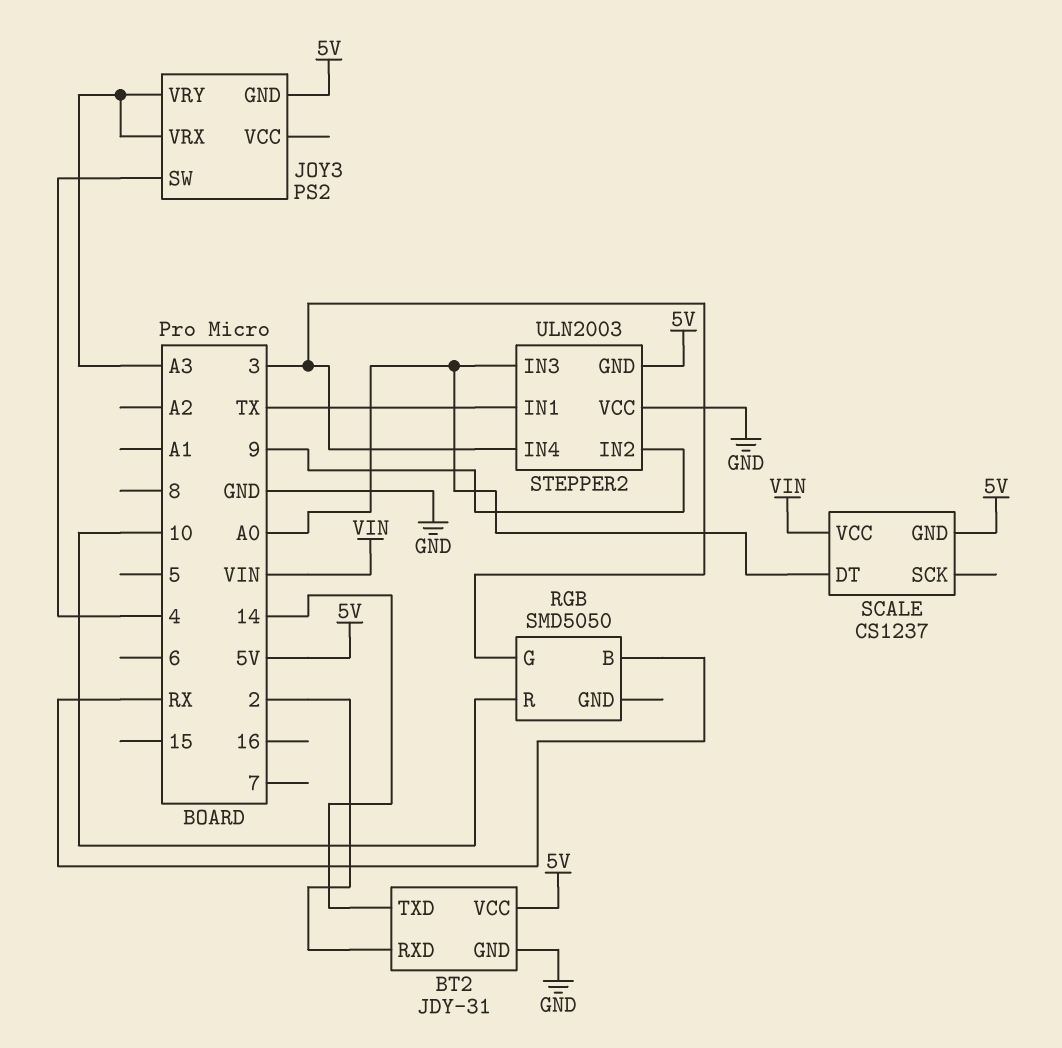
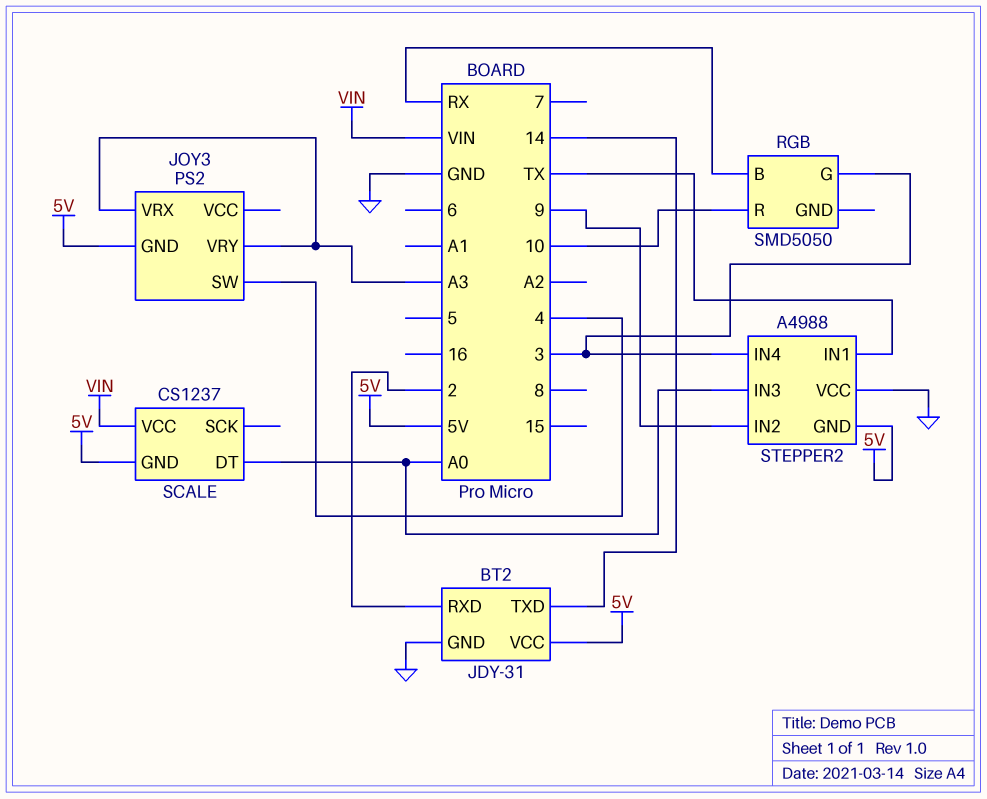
STEPPER2: ULN2003 -> A4988

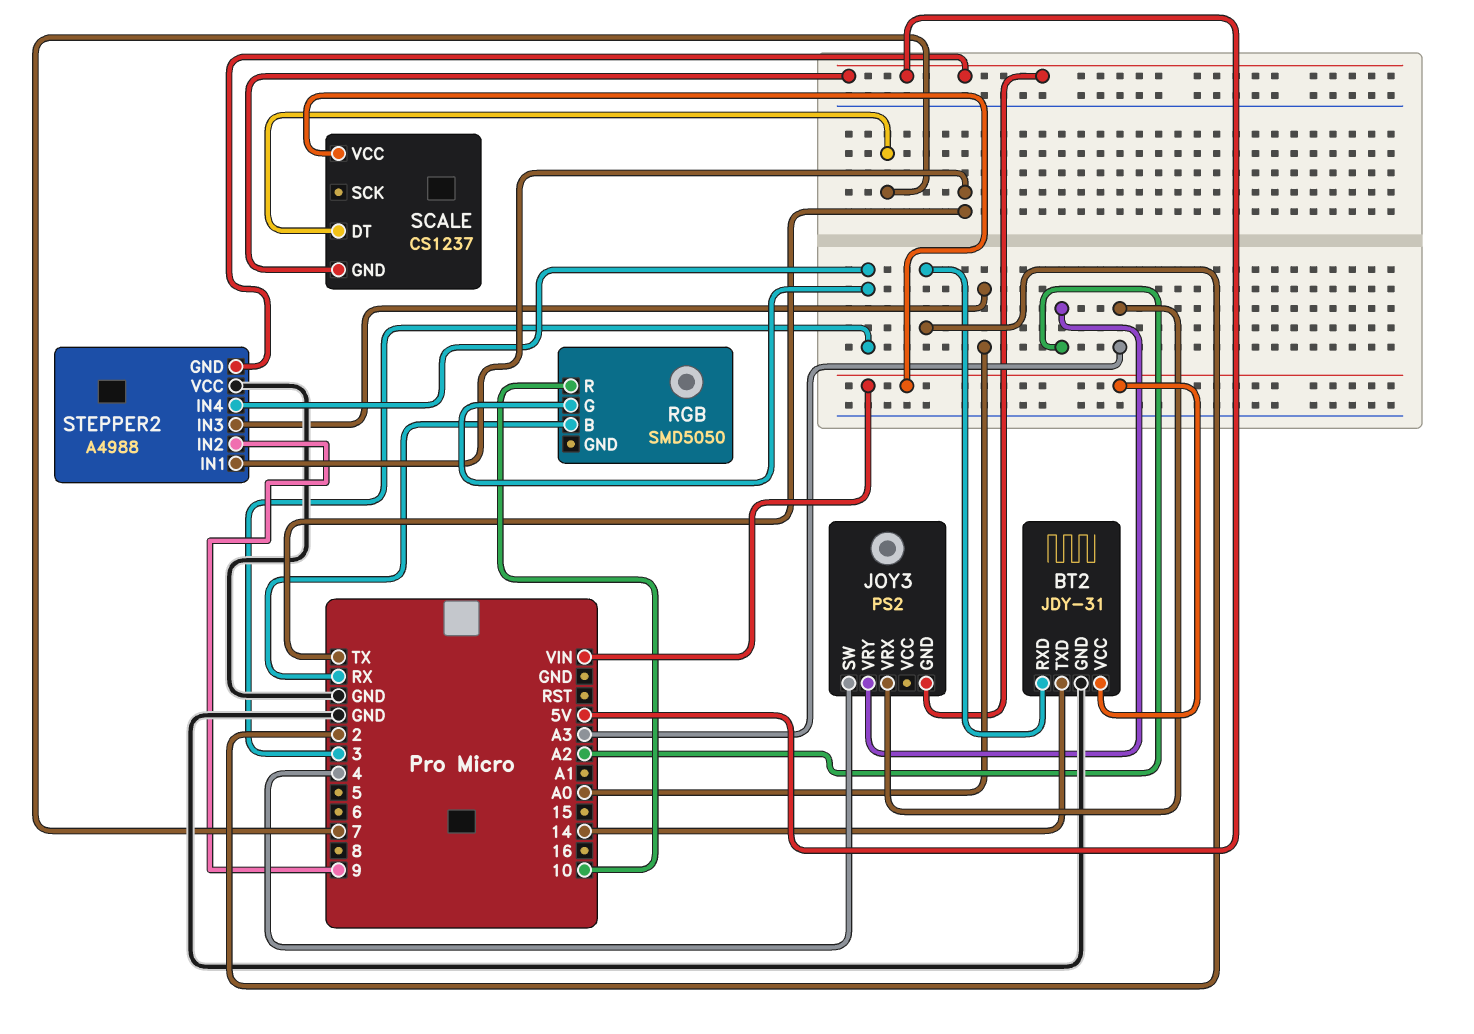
BT2 pin VCC: 5V -> VIN
JOY3 pin VRY: A3 -> A2
SCALE pin DT: A0 -> 7

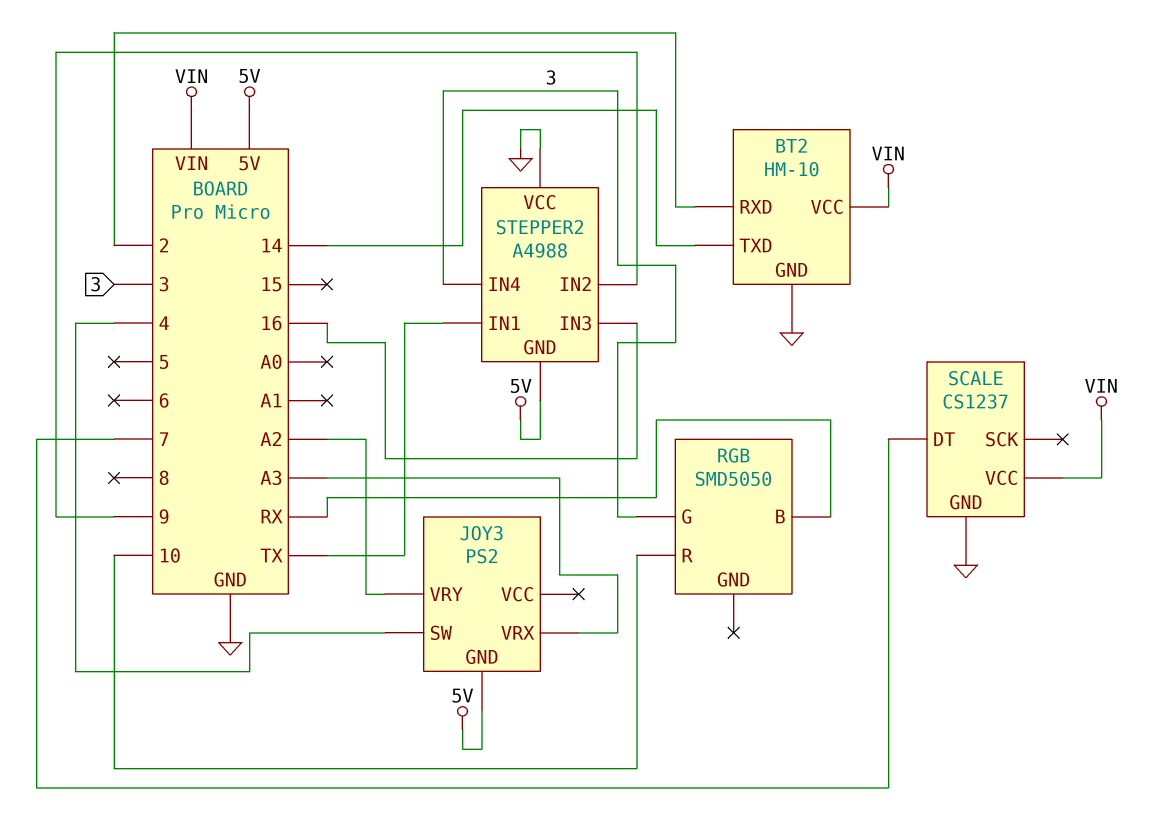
BT2: JDY-31 -> HM-10
SCALE pin GND: 5V -> GND
STEPPER2 pin IN3: A0 -> 16

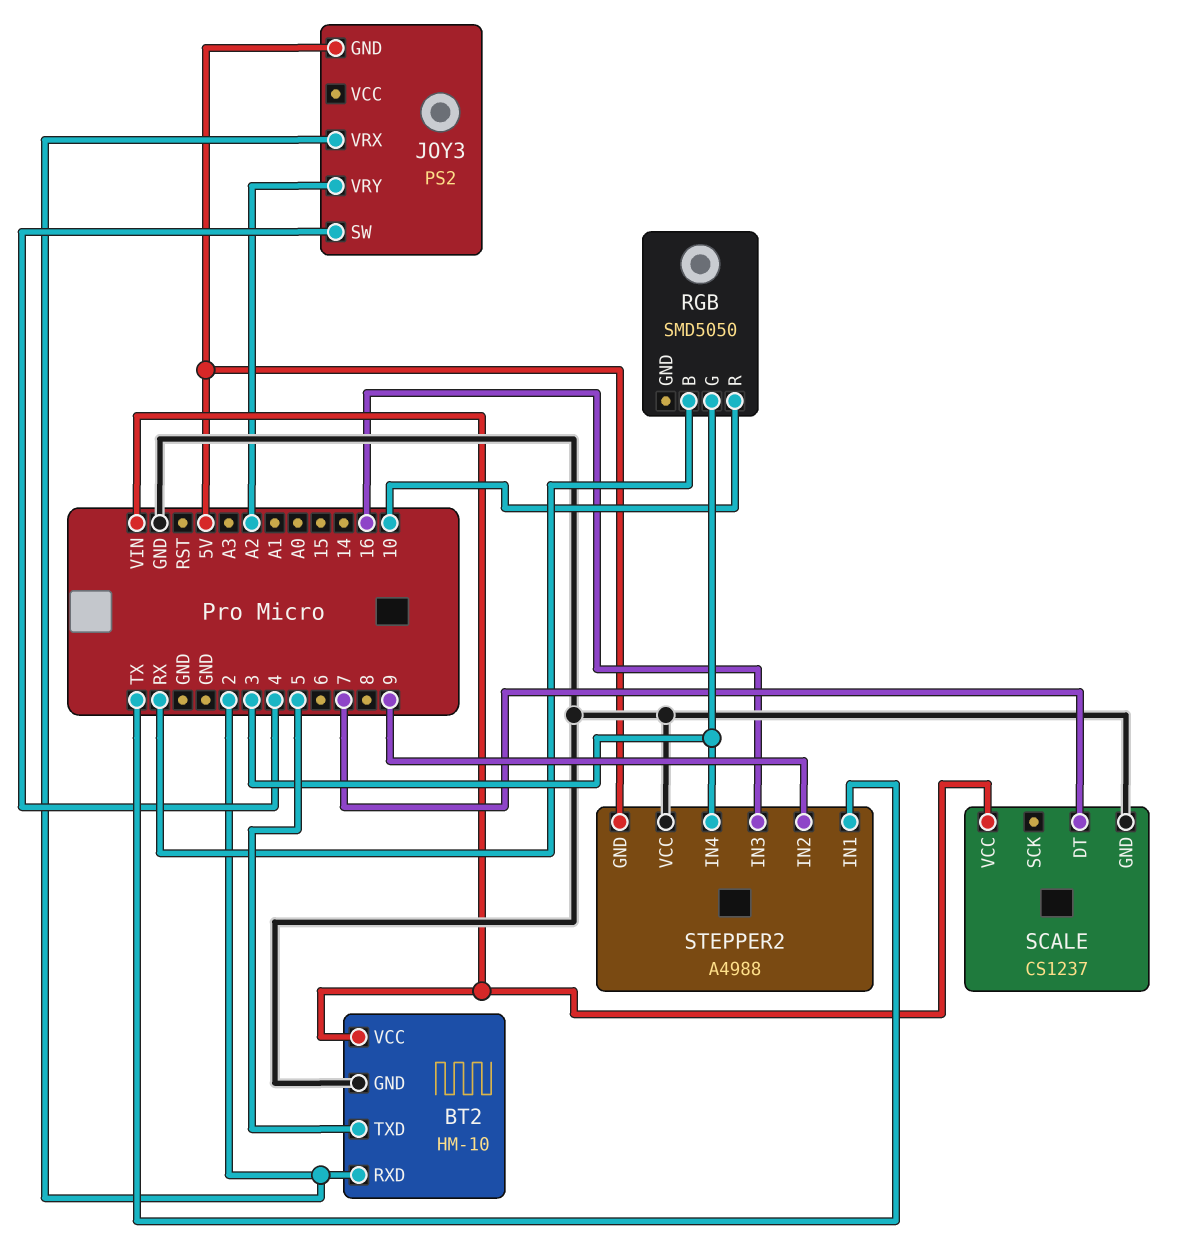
BT2 pin TXD: 14 -> 5
JOY3 pin VRX: A3 -> 2

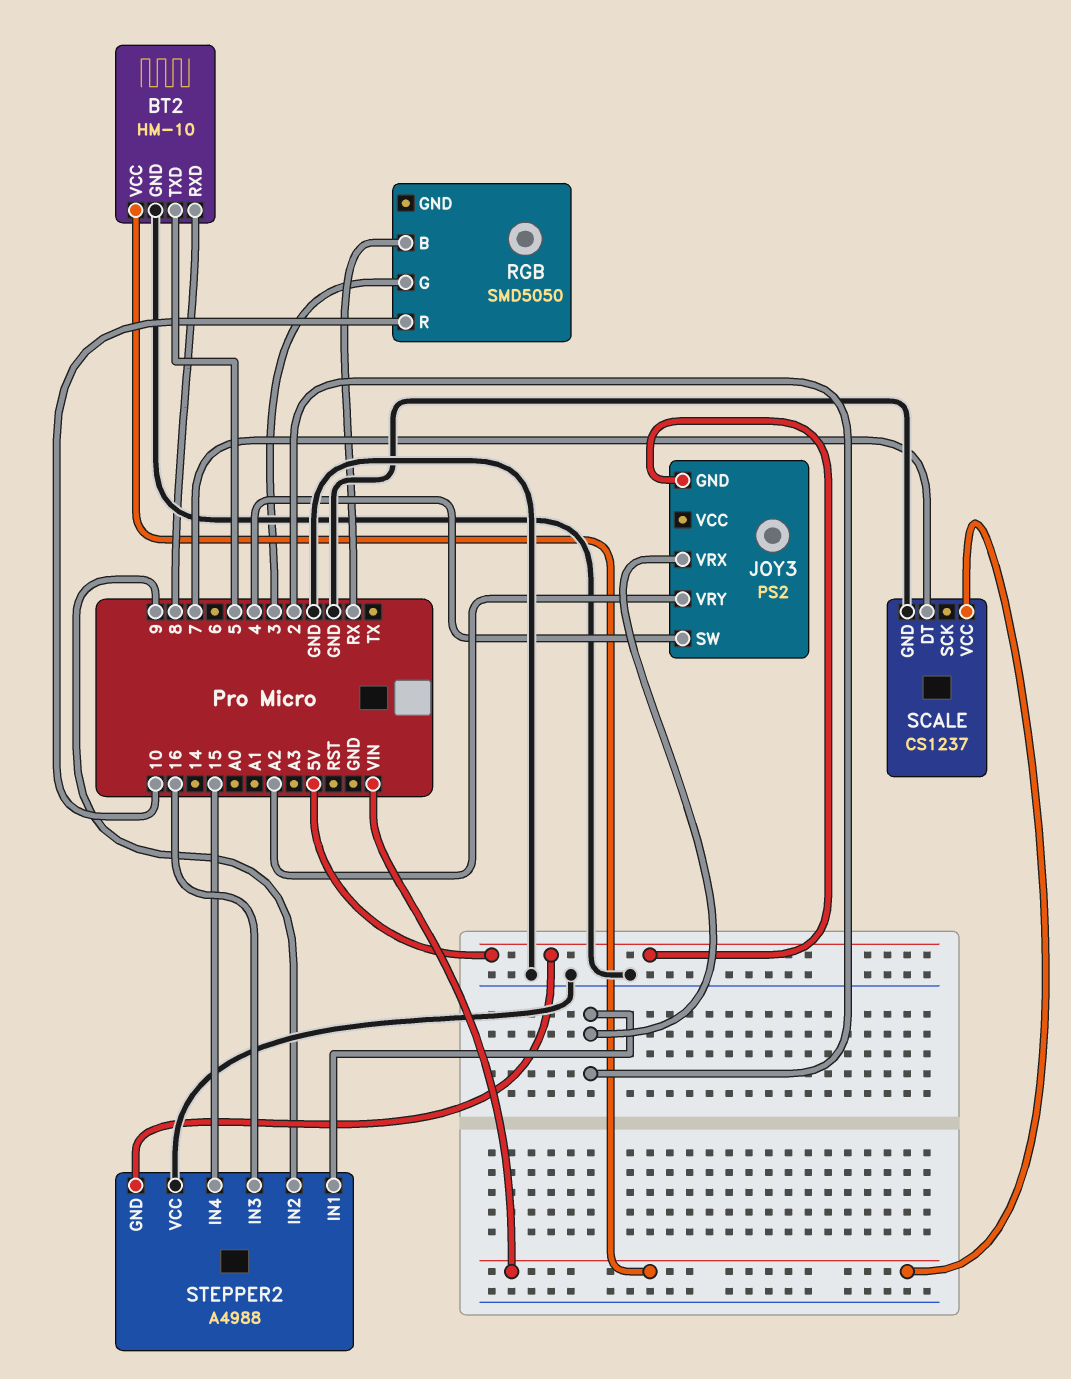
BT2 pin RXD: 2 -> 8
STEPPER2 pin IN1: TX -> 2
STEPPER2 pin IN4: 3 -> 15

